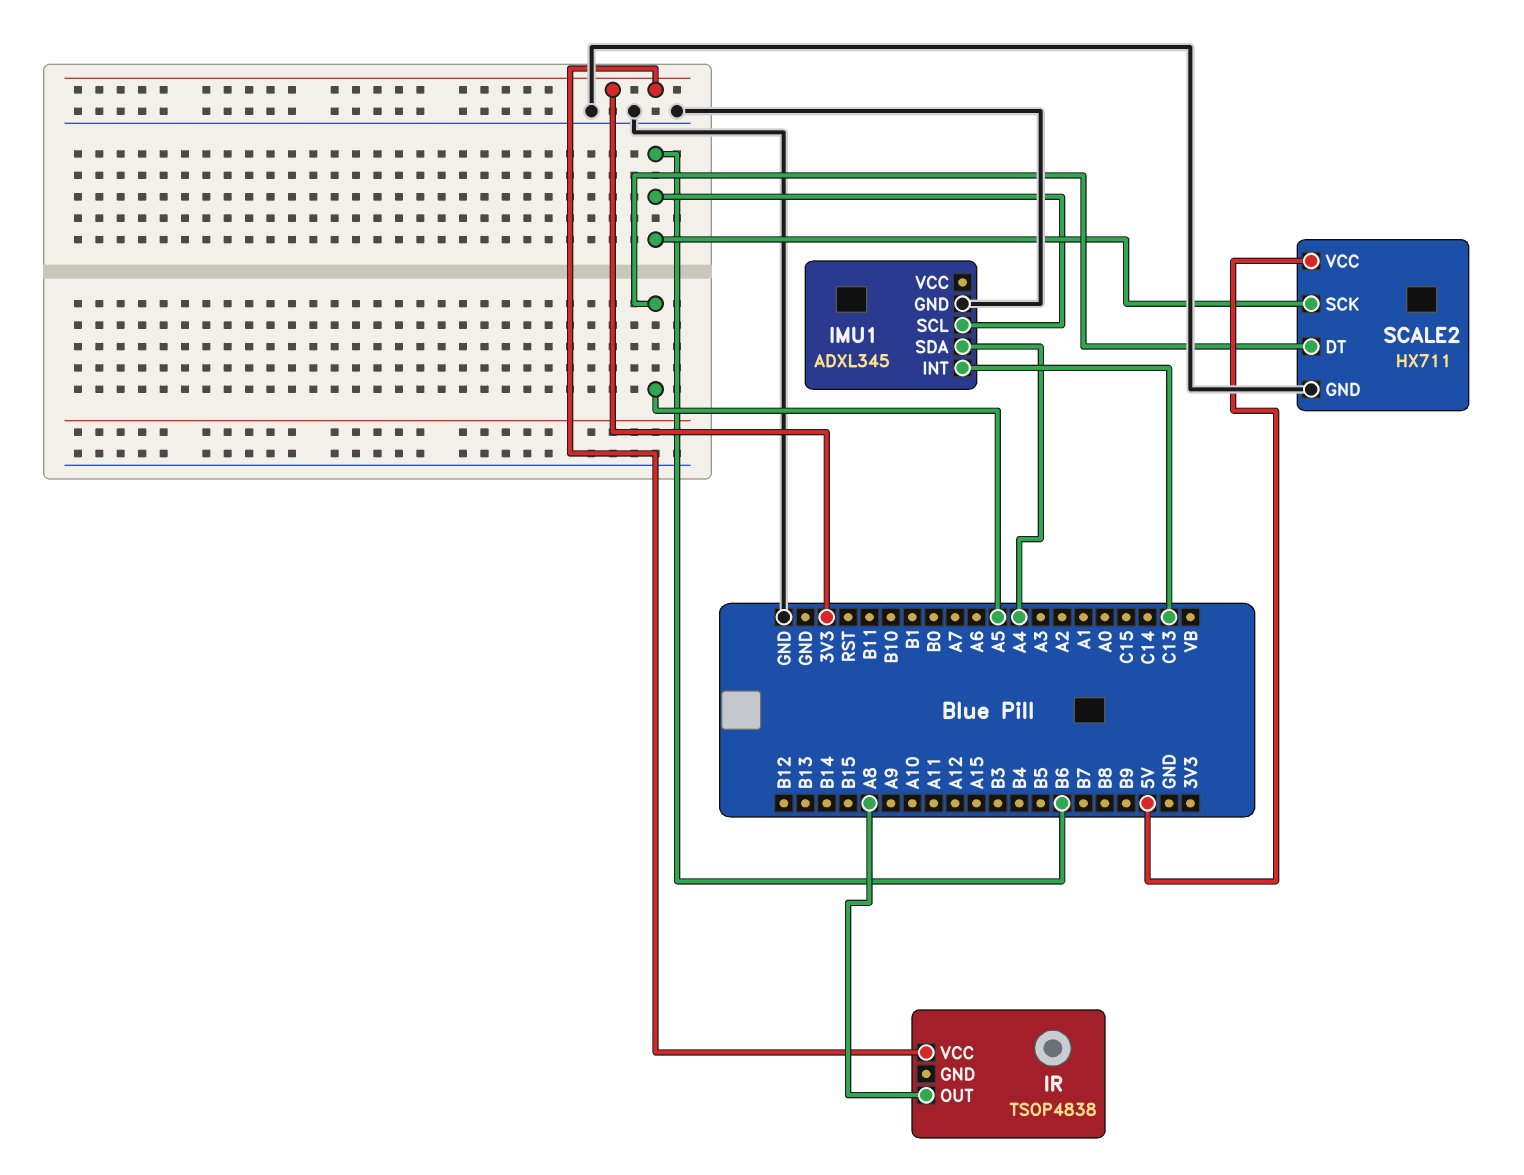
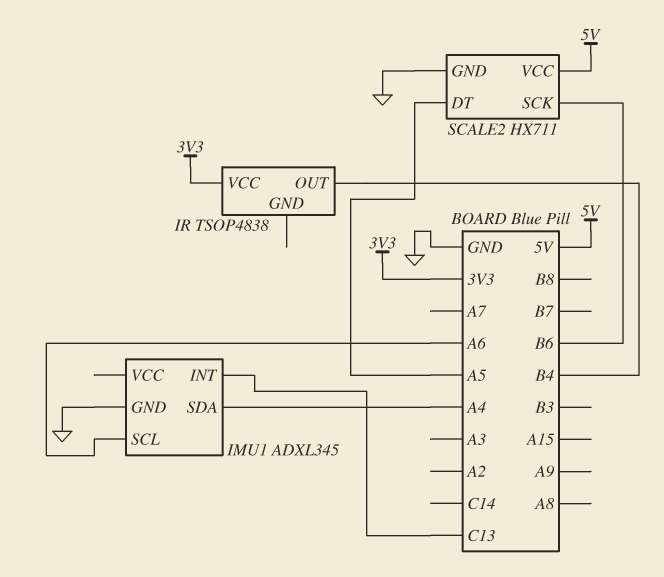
IMU1 pin SCL: B6 -> A6
IR pin OUT: A8 -> B4

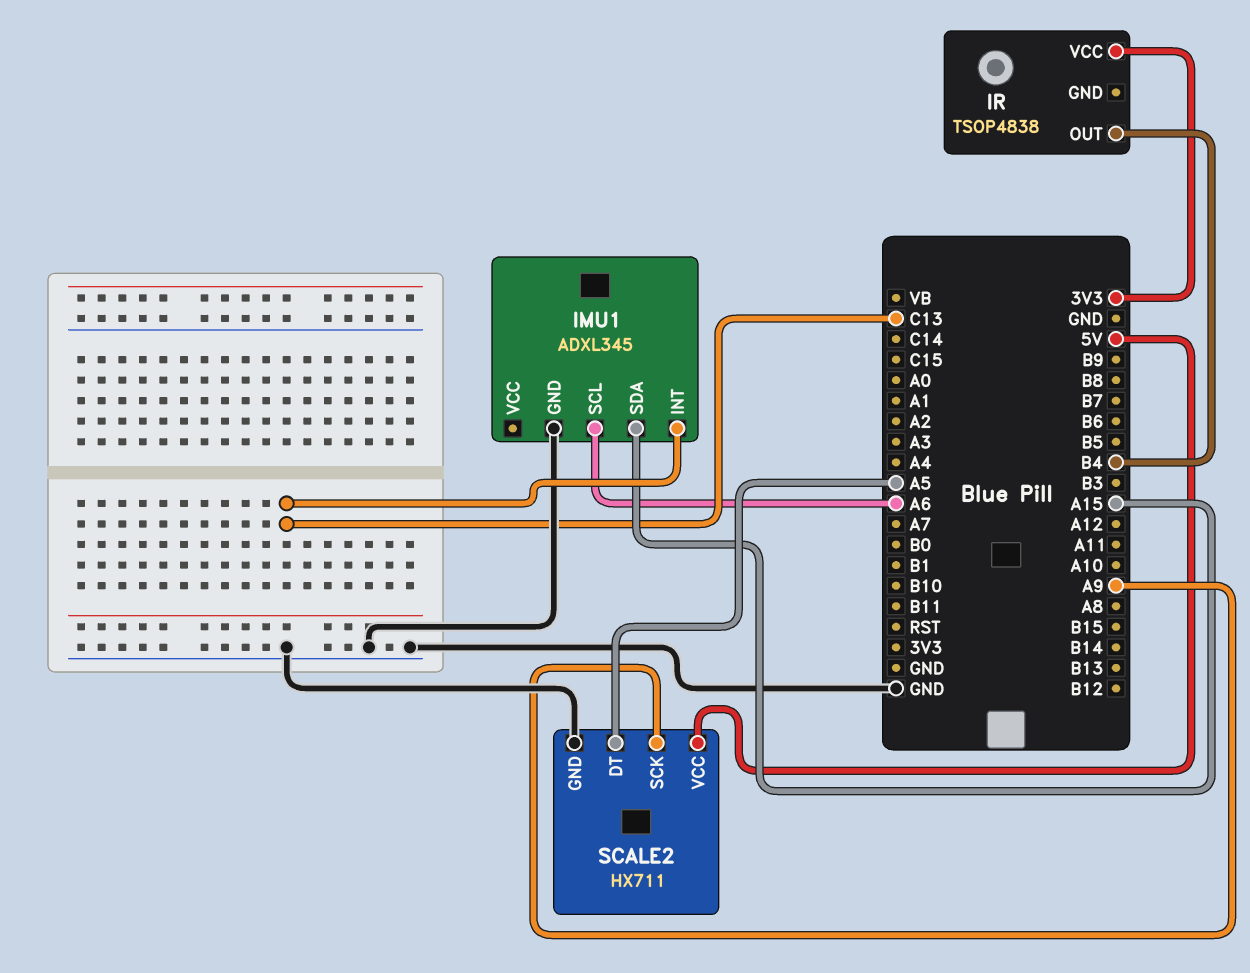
IMU1 pin SDA: A4 -> A15
SCALE2 pin SCK: B6 -> A9

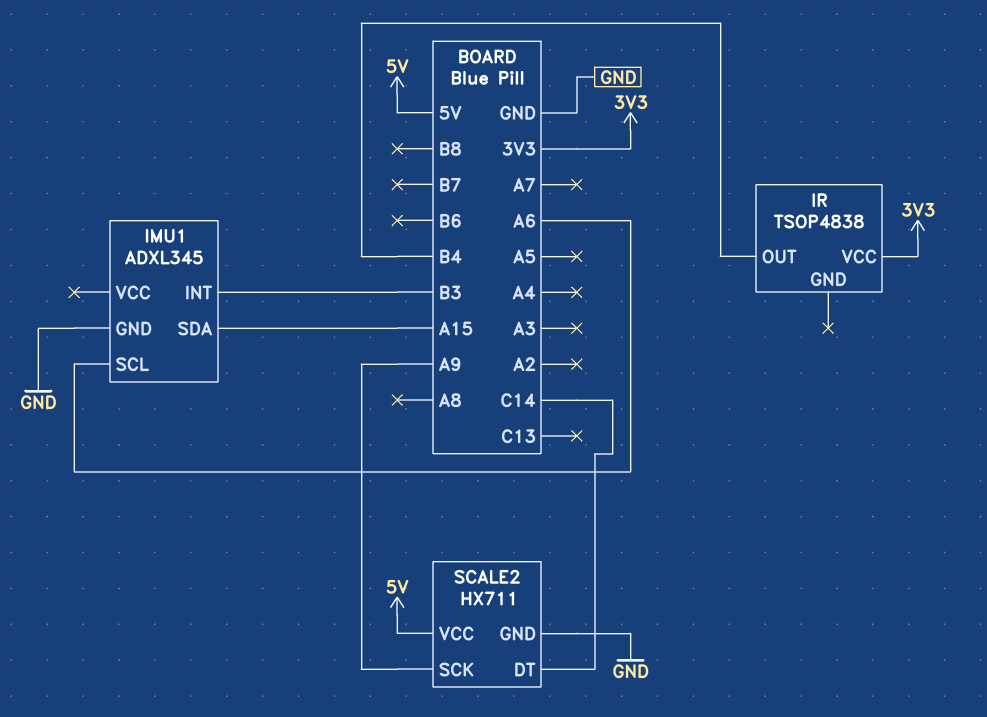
IMU1 pin INT: C13 -> B3
SCALE2 pin DT: A5 -> C14

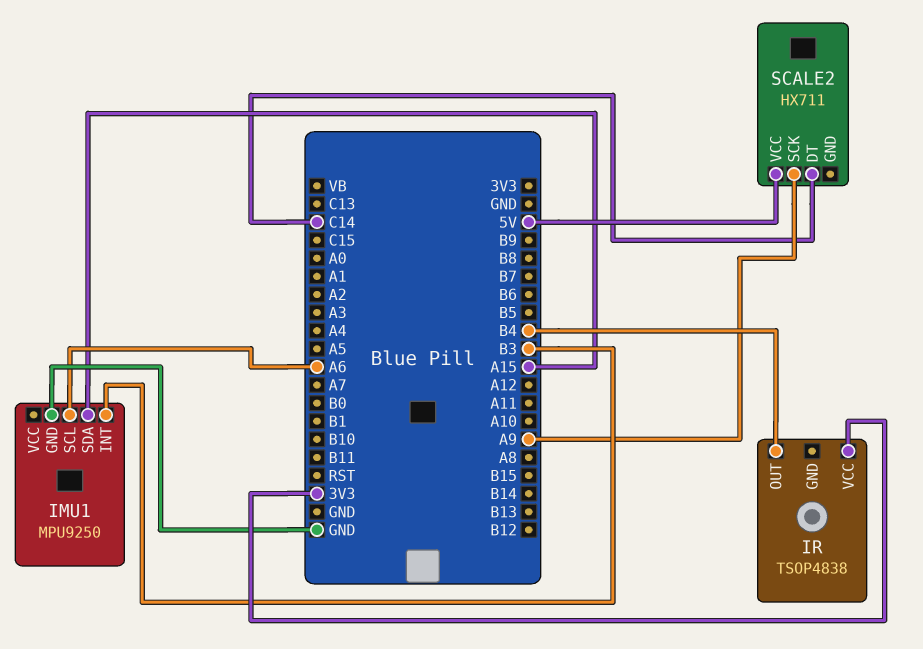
IMU1: ADXL345 -> MPU9250
SCALE2 pin GND: GND -> none

